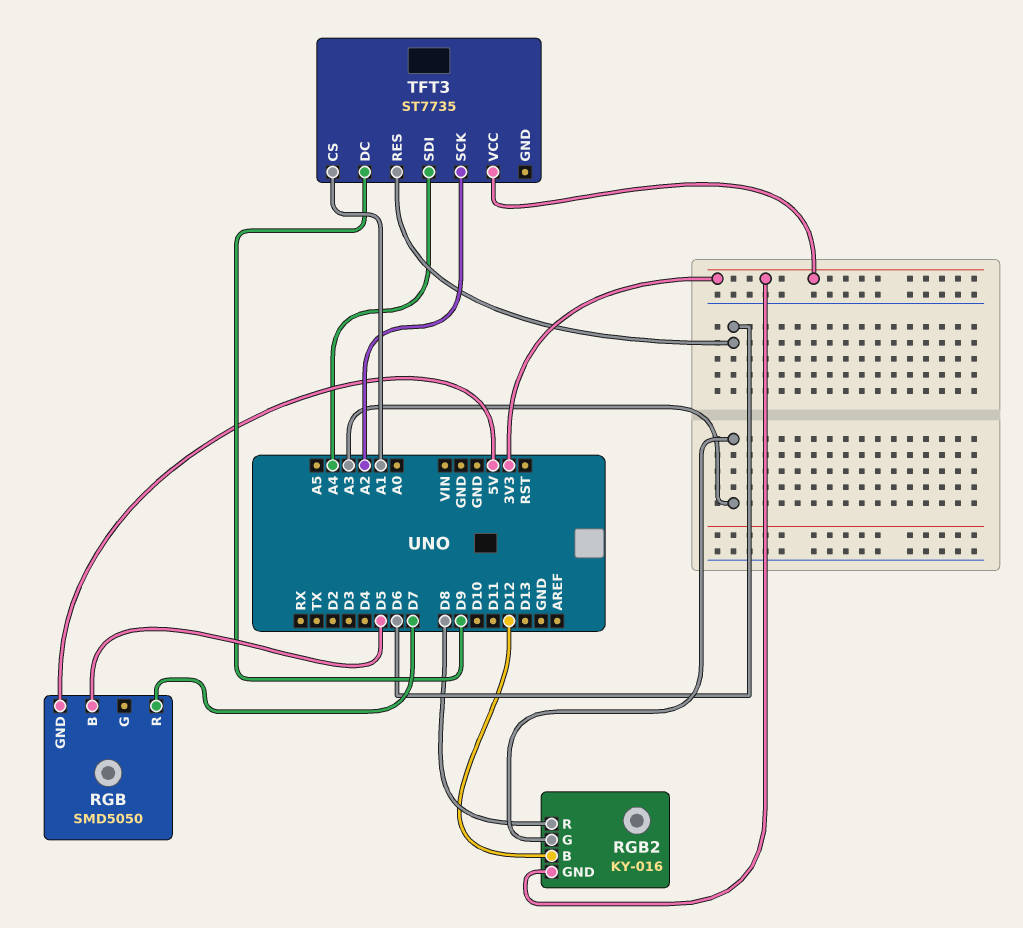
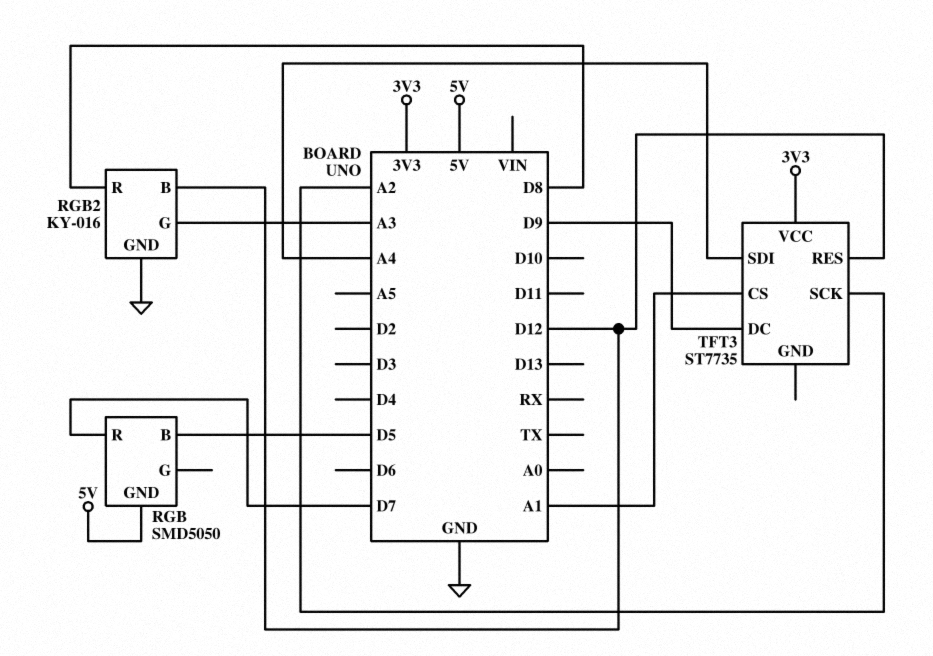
RGB2 pin GND: 3V3 -> GND
TFT3 pin RES: D6 -> D12

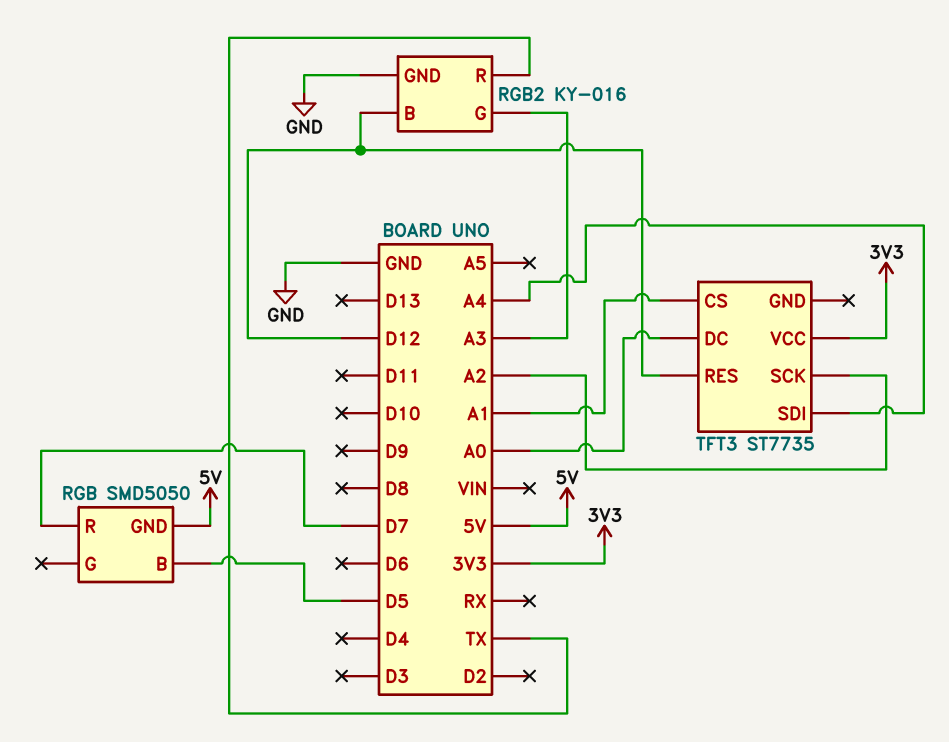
RGB2 pin R: D8 -> TX
TFT3 pin DC: D9 -> A0

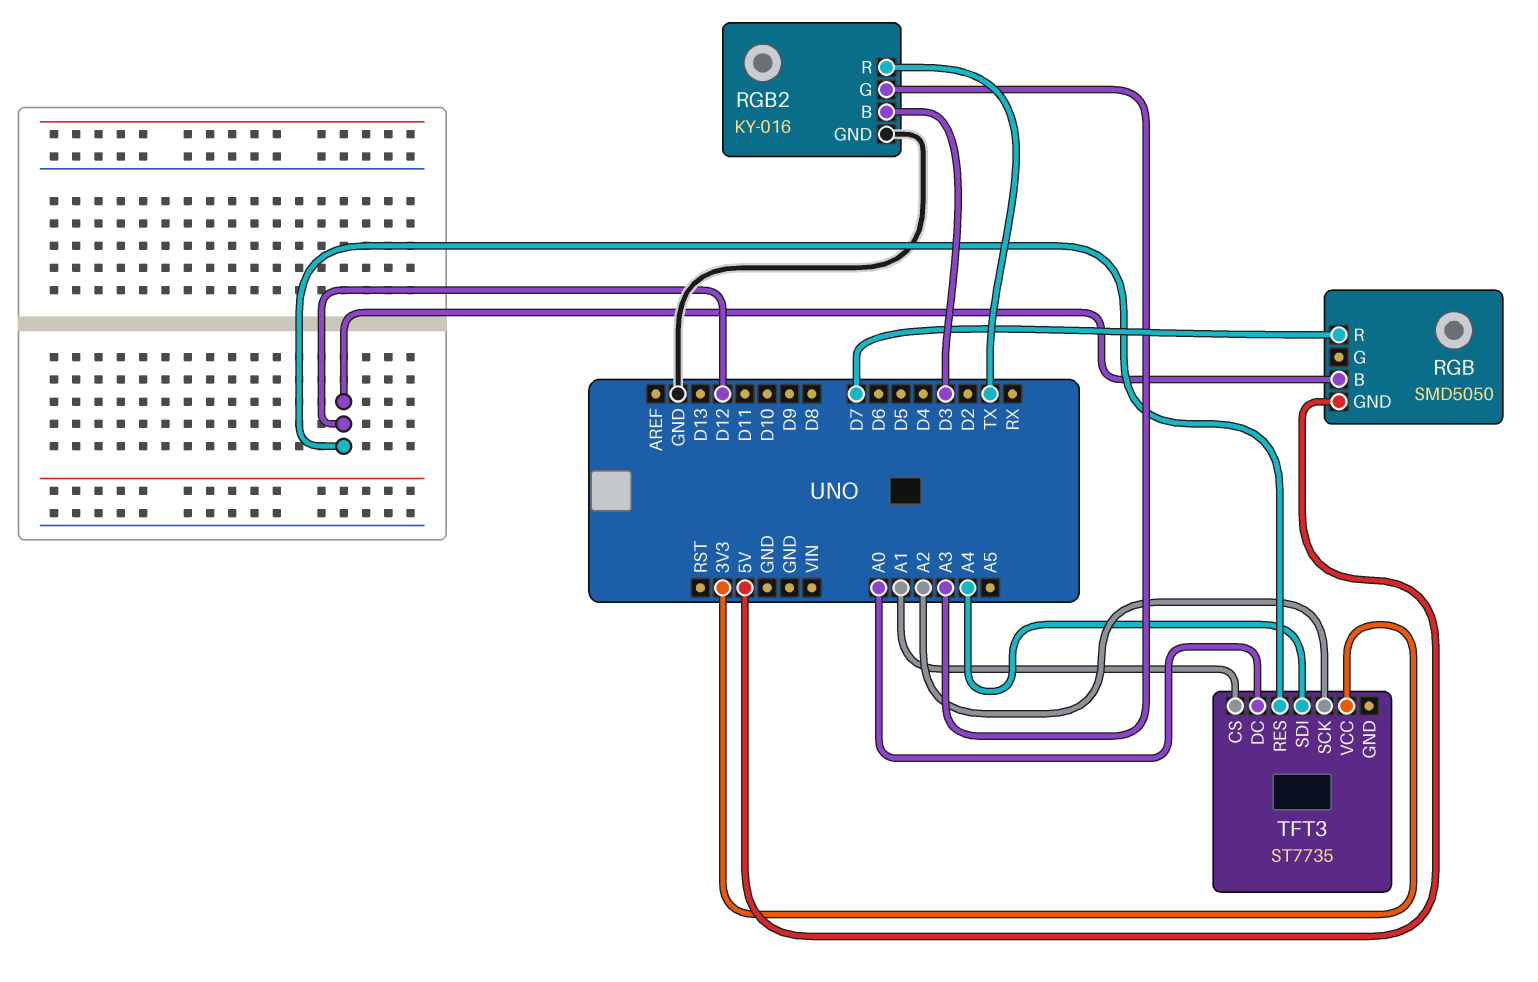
RGB pin B: D5 -> D12
RGB2 pin B: D12 -> D3

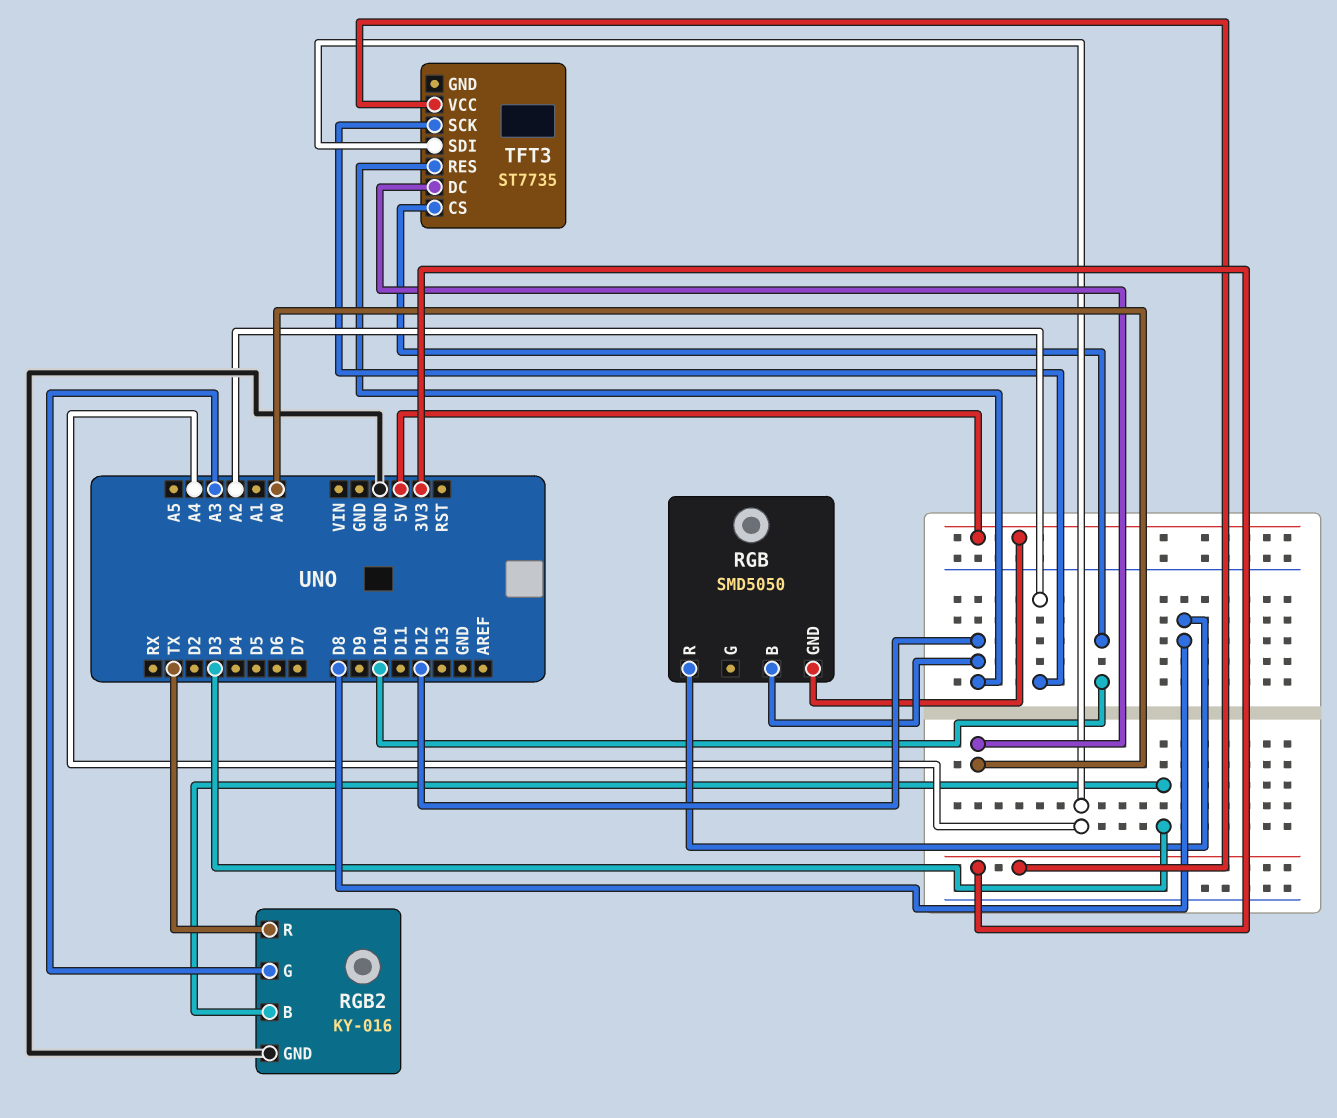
RGB pin R: D7 -> D8
TFT3 pin CS: A1 -> D10

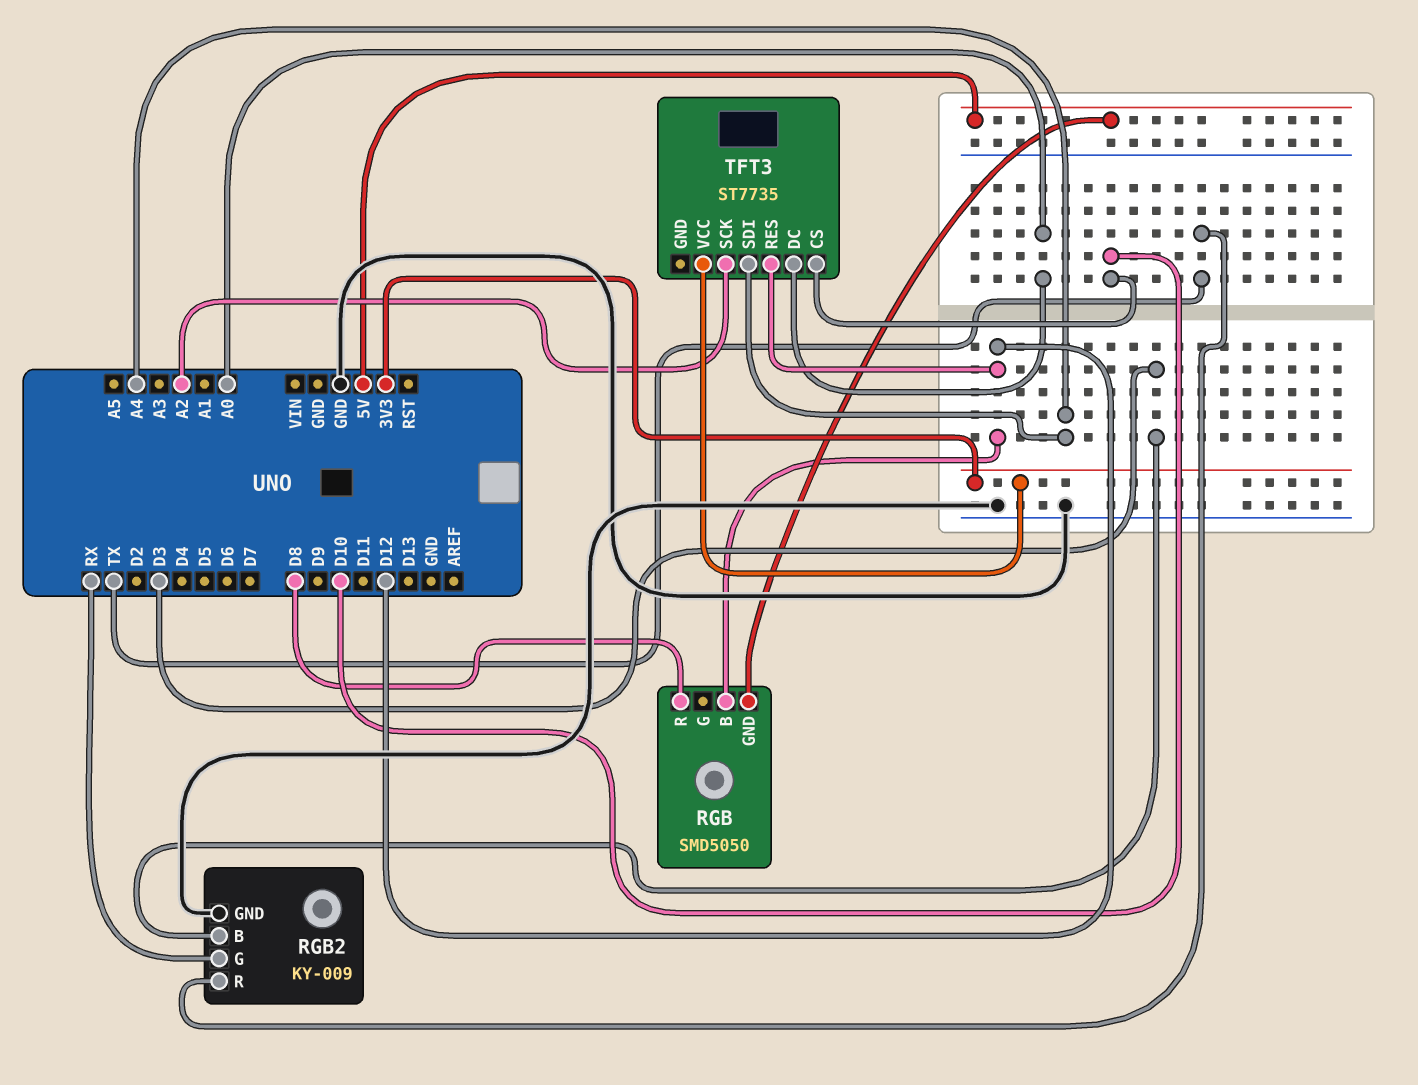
RGB2: KY-016 -> KY-009
RGB2 pin G: A3 -> RX

